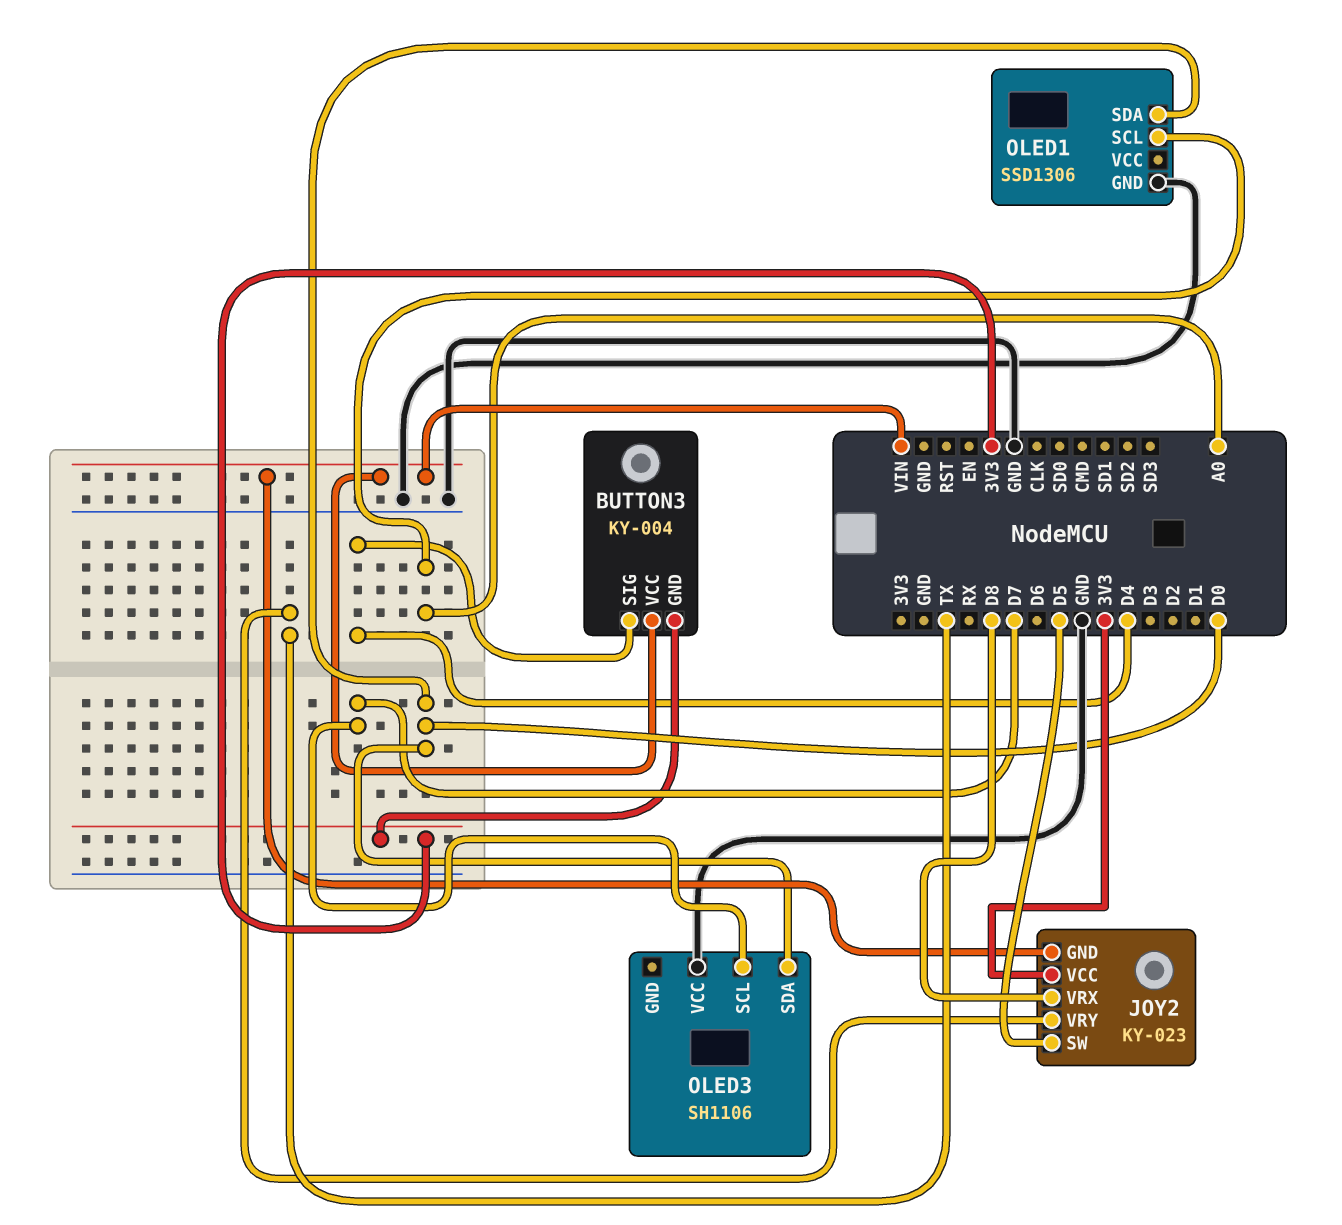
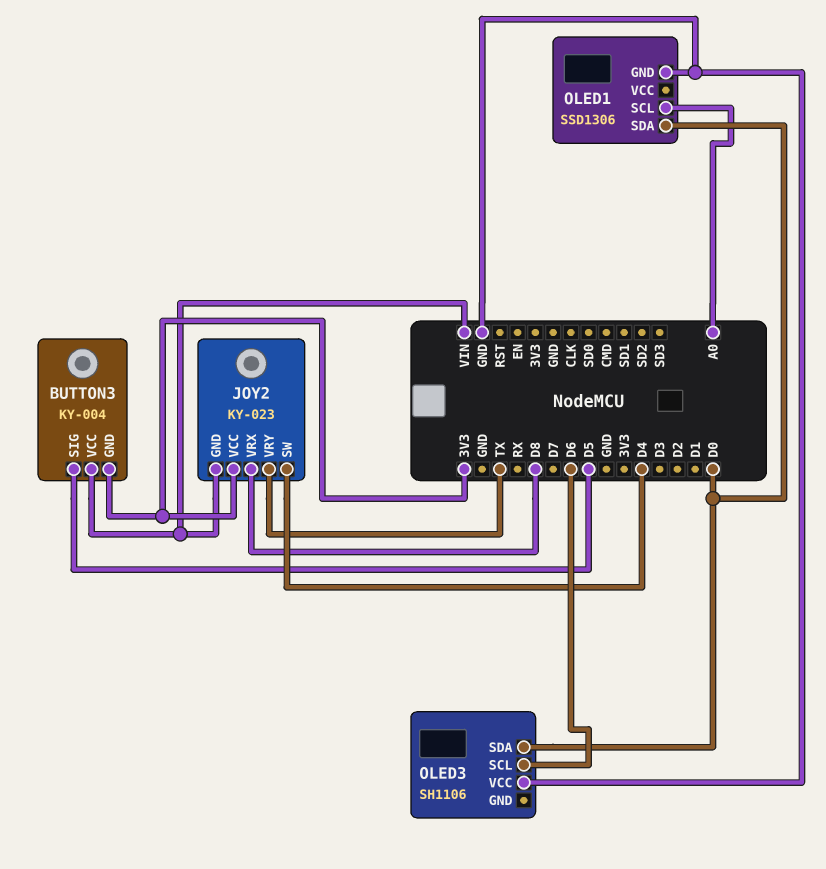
BUTTON3 pin SIG: D4 -> D5
JOY2 pin SW: D5 -> D4
OLED3 pin SCL: D7 -> D6

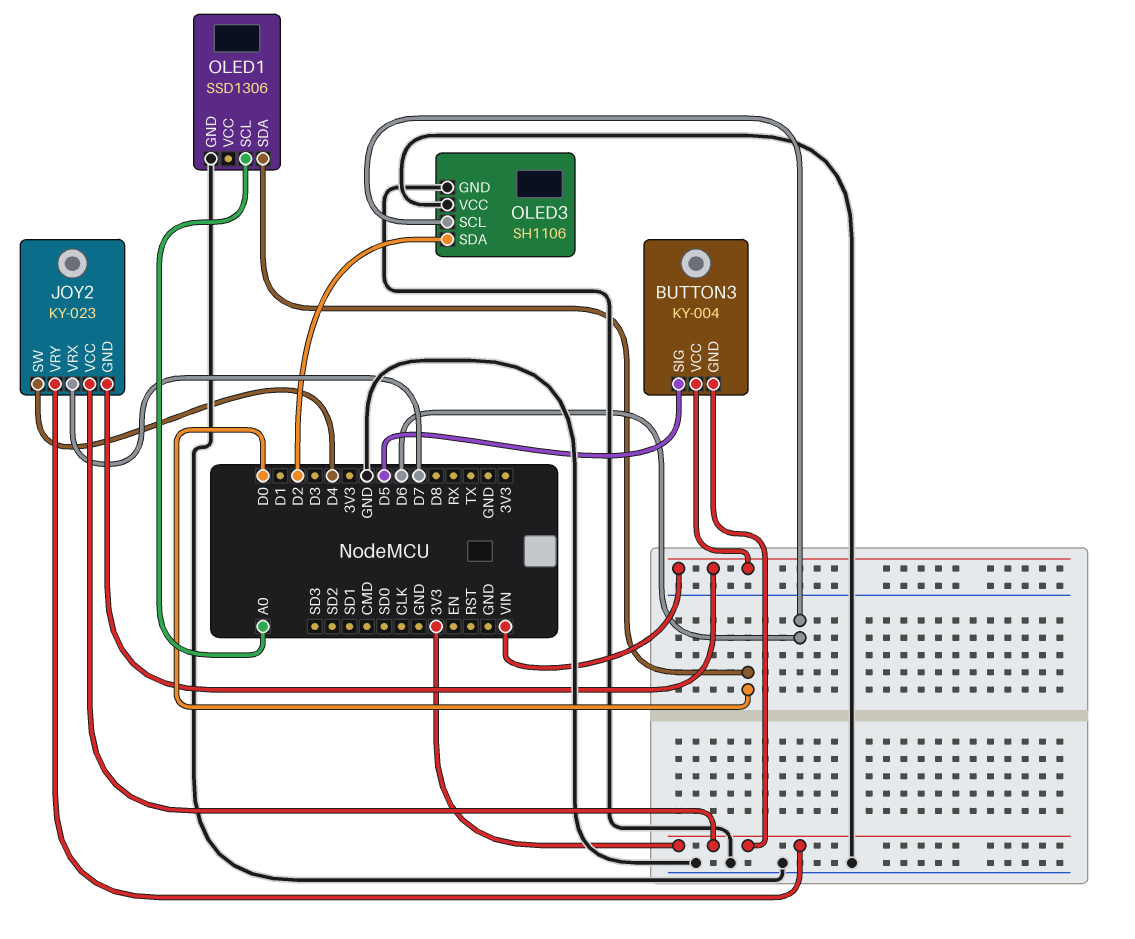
JOY2 pin VRX: D8 -> D7
JOY2 pin VRY: TX -> 3V3
OLED3 pin GND: none -> GND
OLED3 pin SDA: D0 -> D2

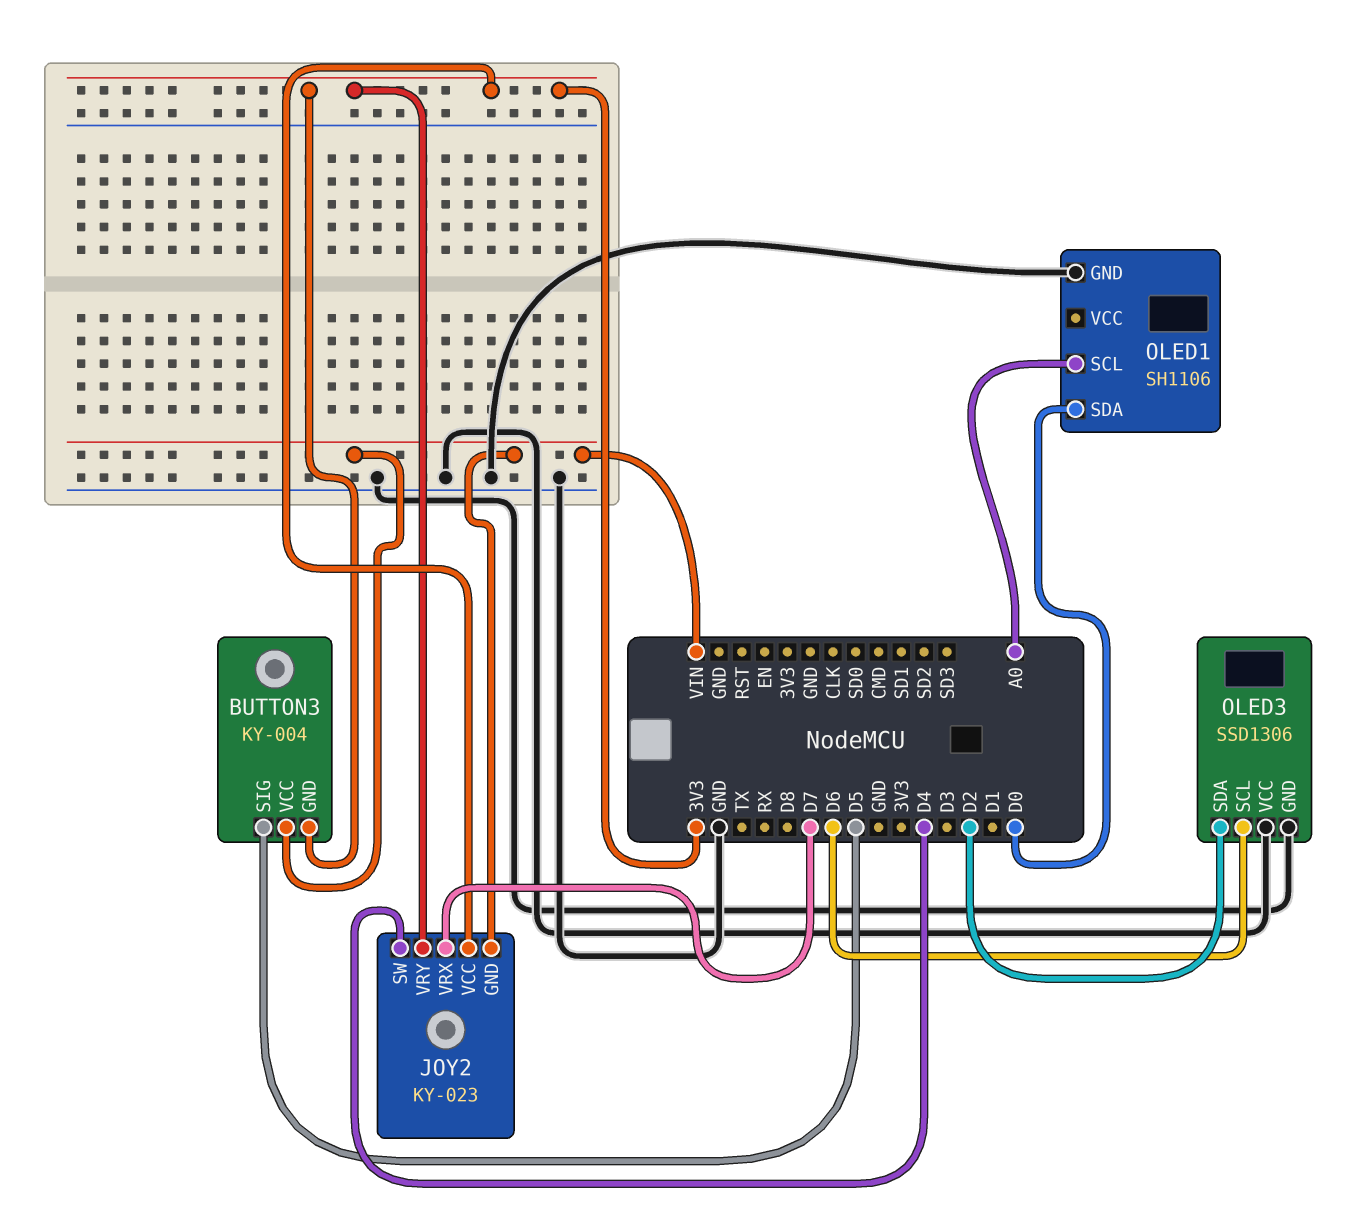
OLED1: SSD1306 -> SH1106
OLED3: SH1106 -> SSD1306

